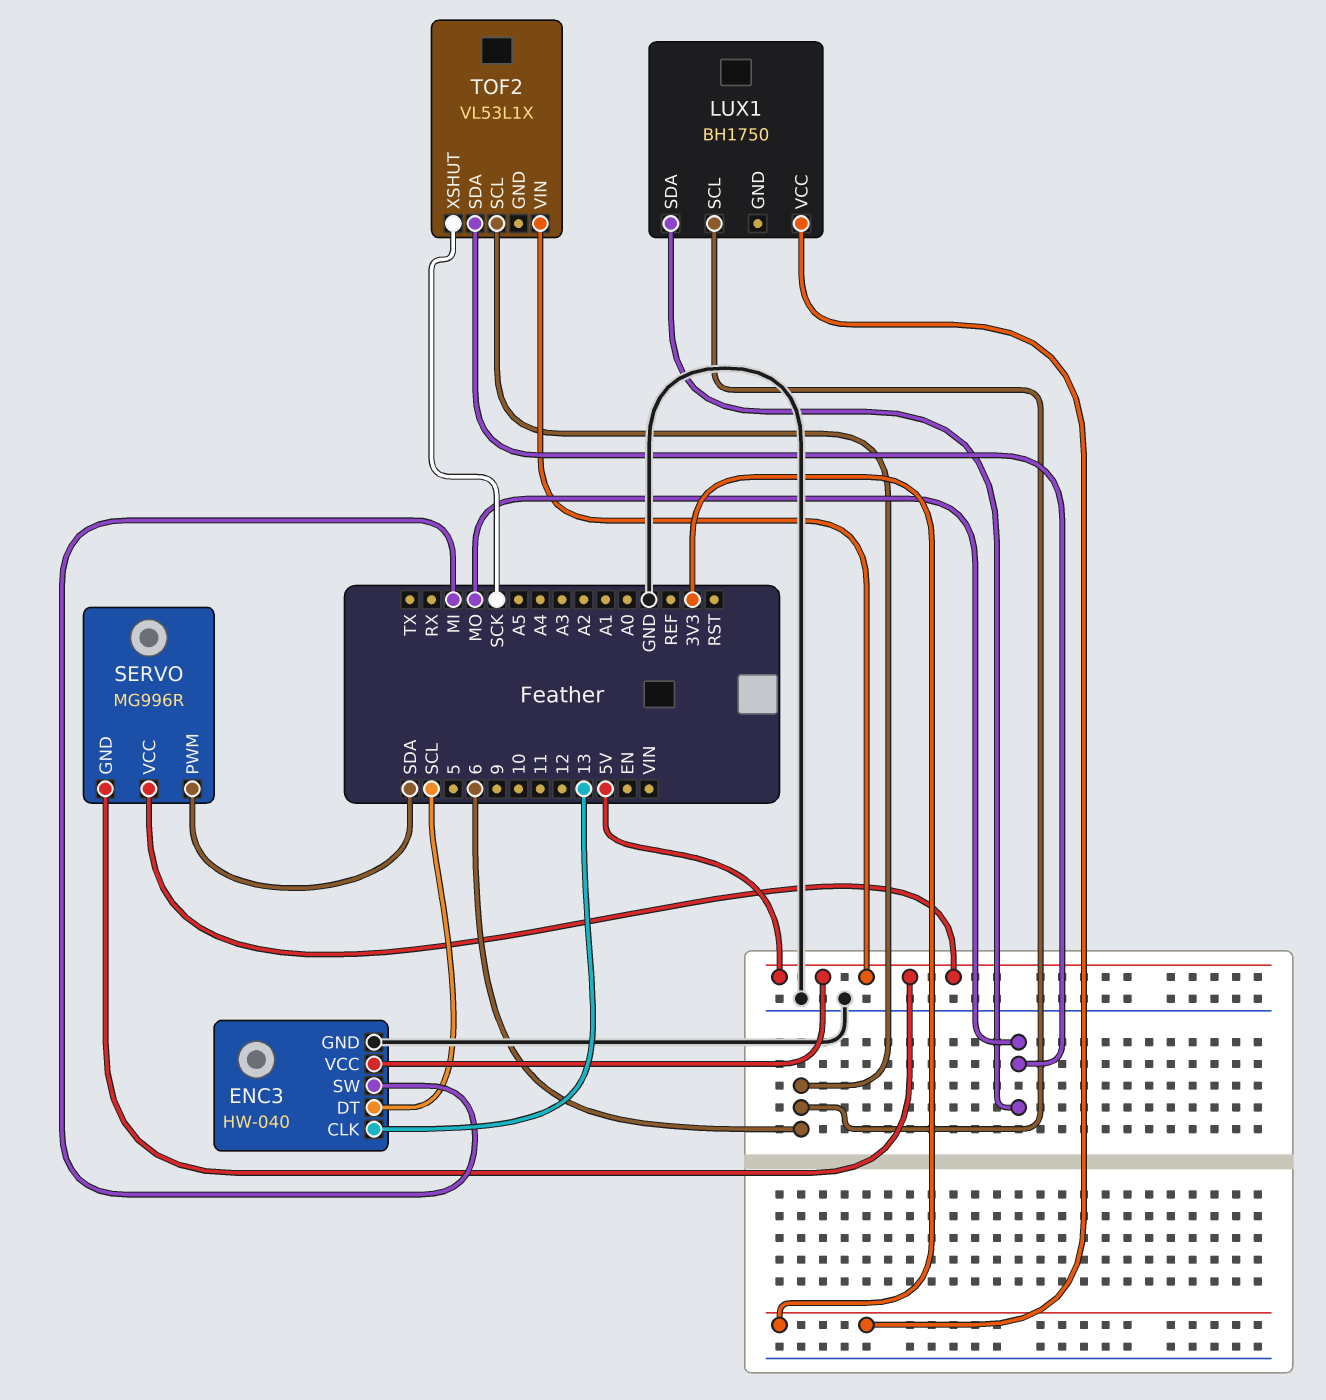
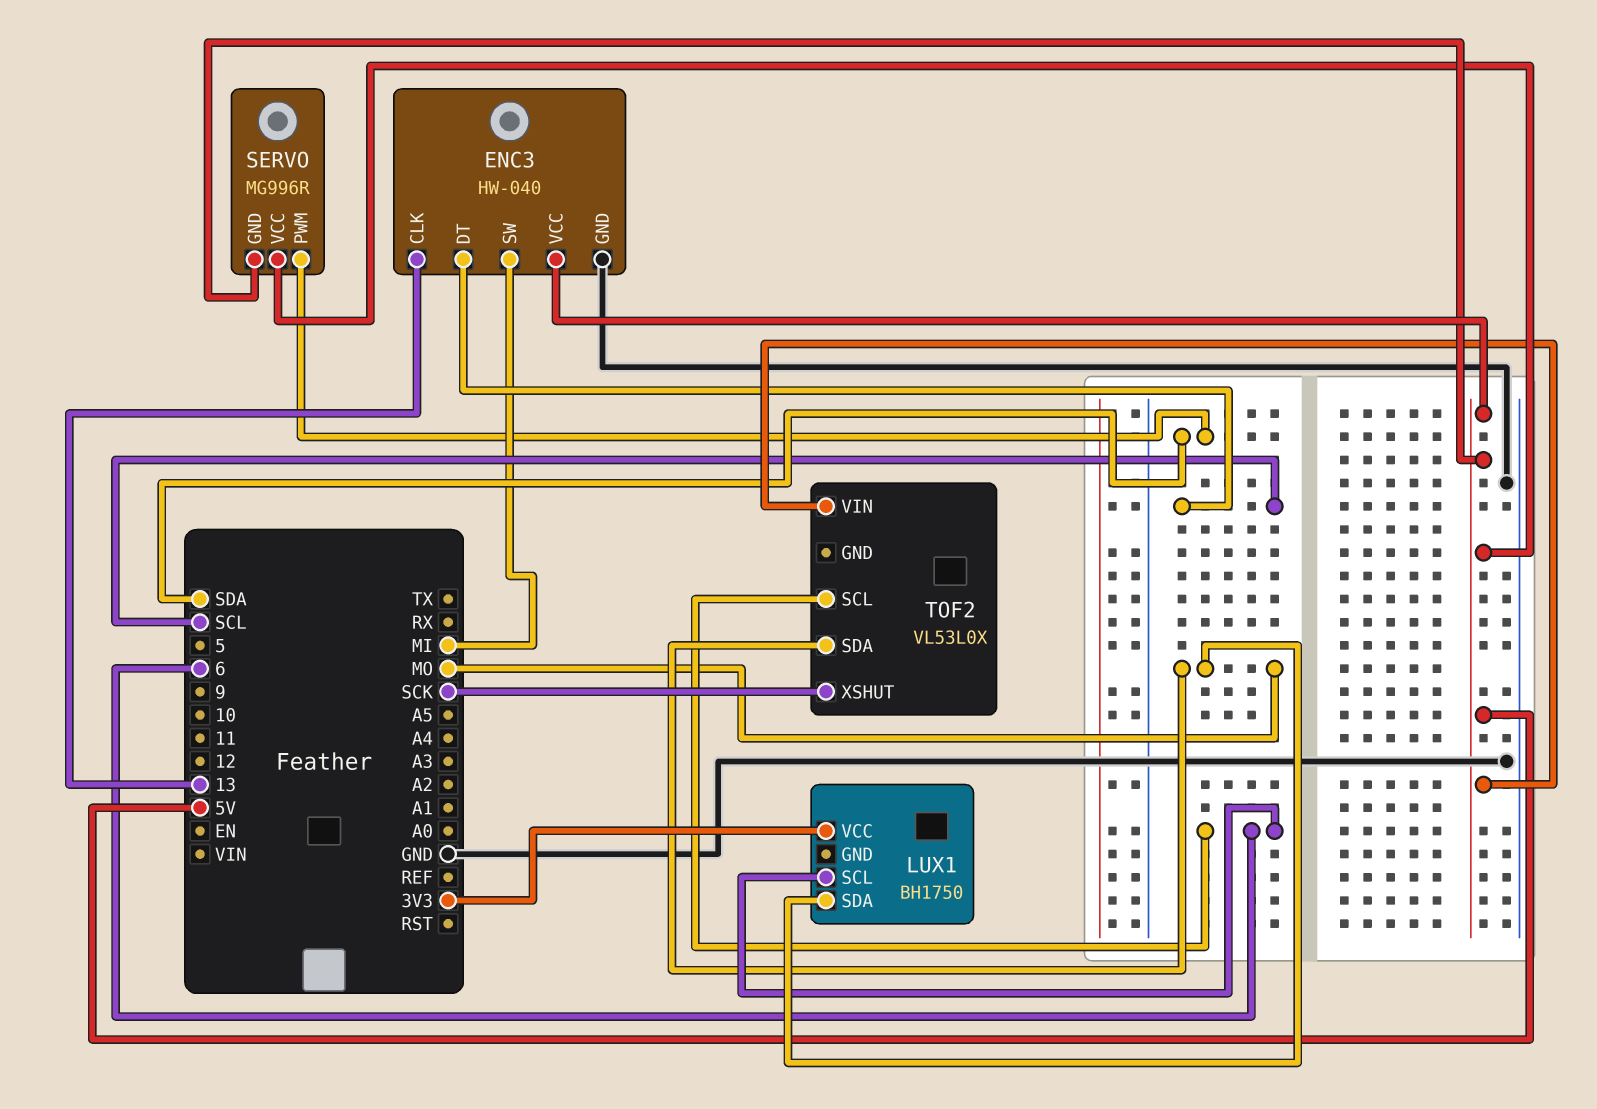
TOF2: VL53L1X -> VL53L0X

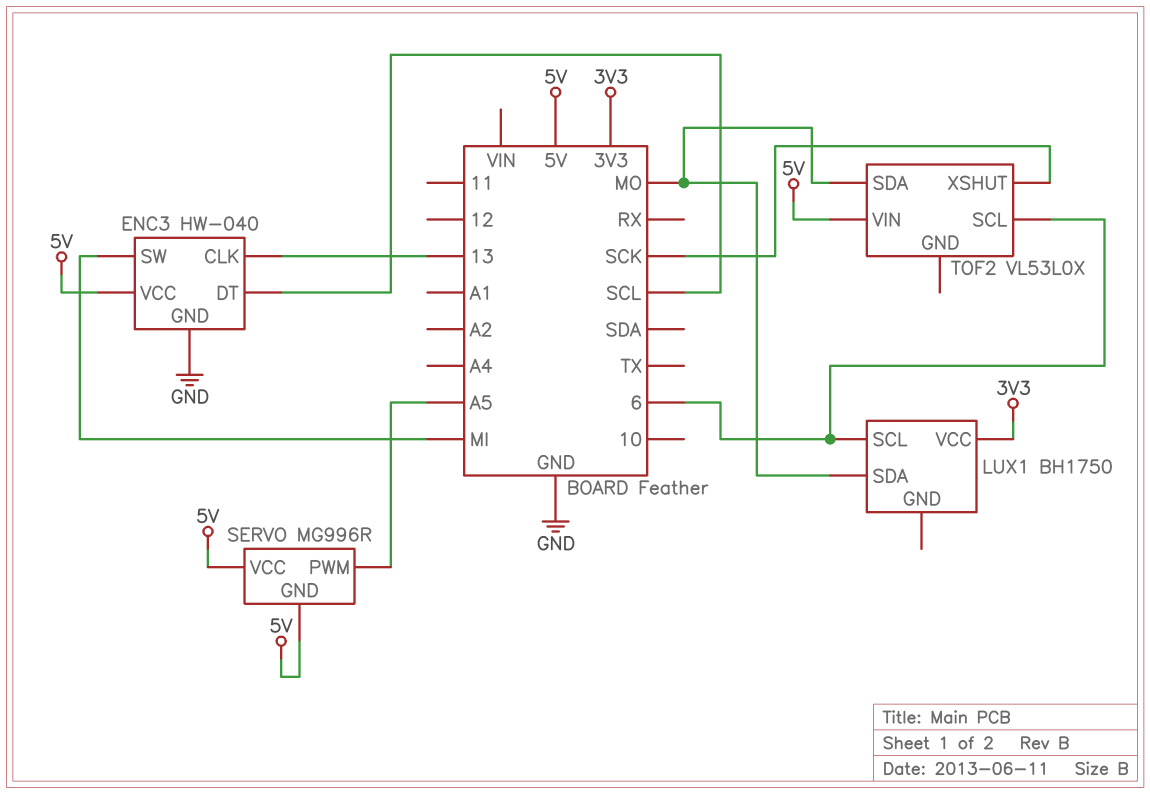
SERVO pin PWM: SDA -> A5

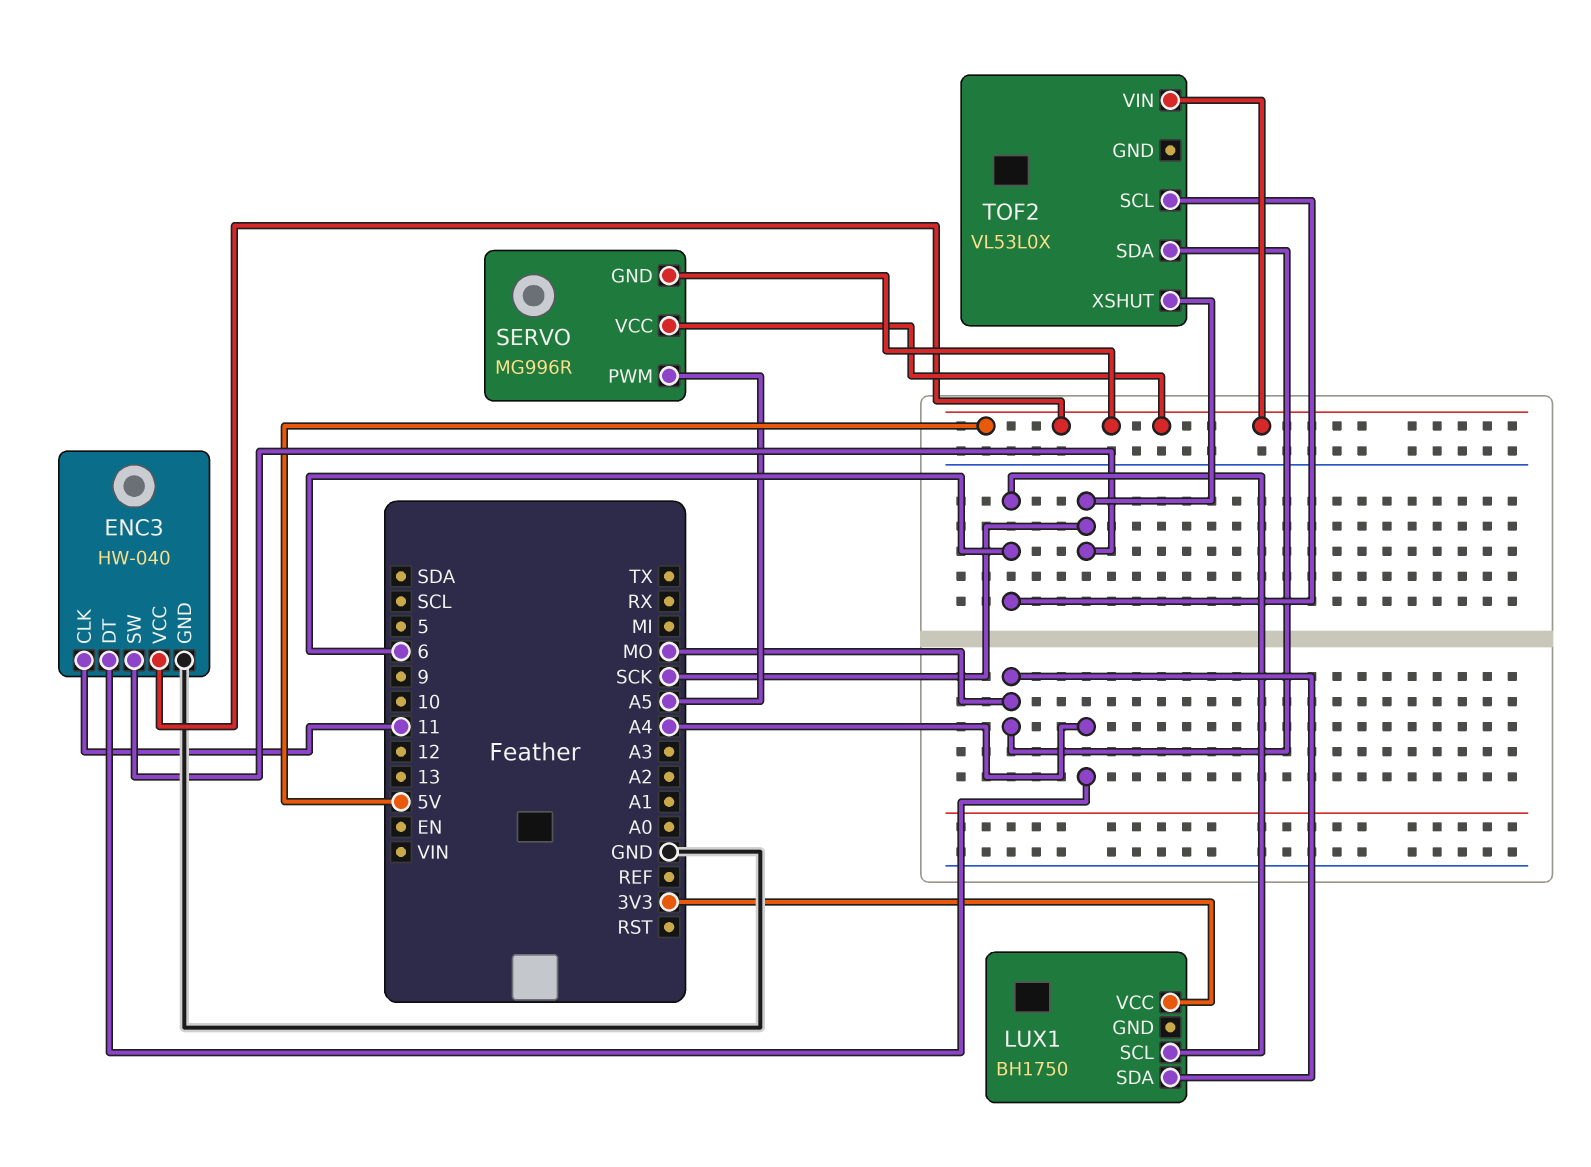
ENC3 pin CLK: 13 -> 11
ENC3 pin DT: SCL -> A4
ENC3 pin SW: MI -> SCK

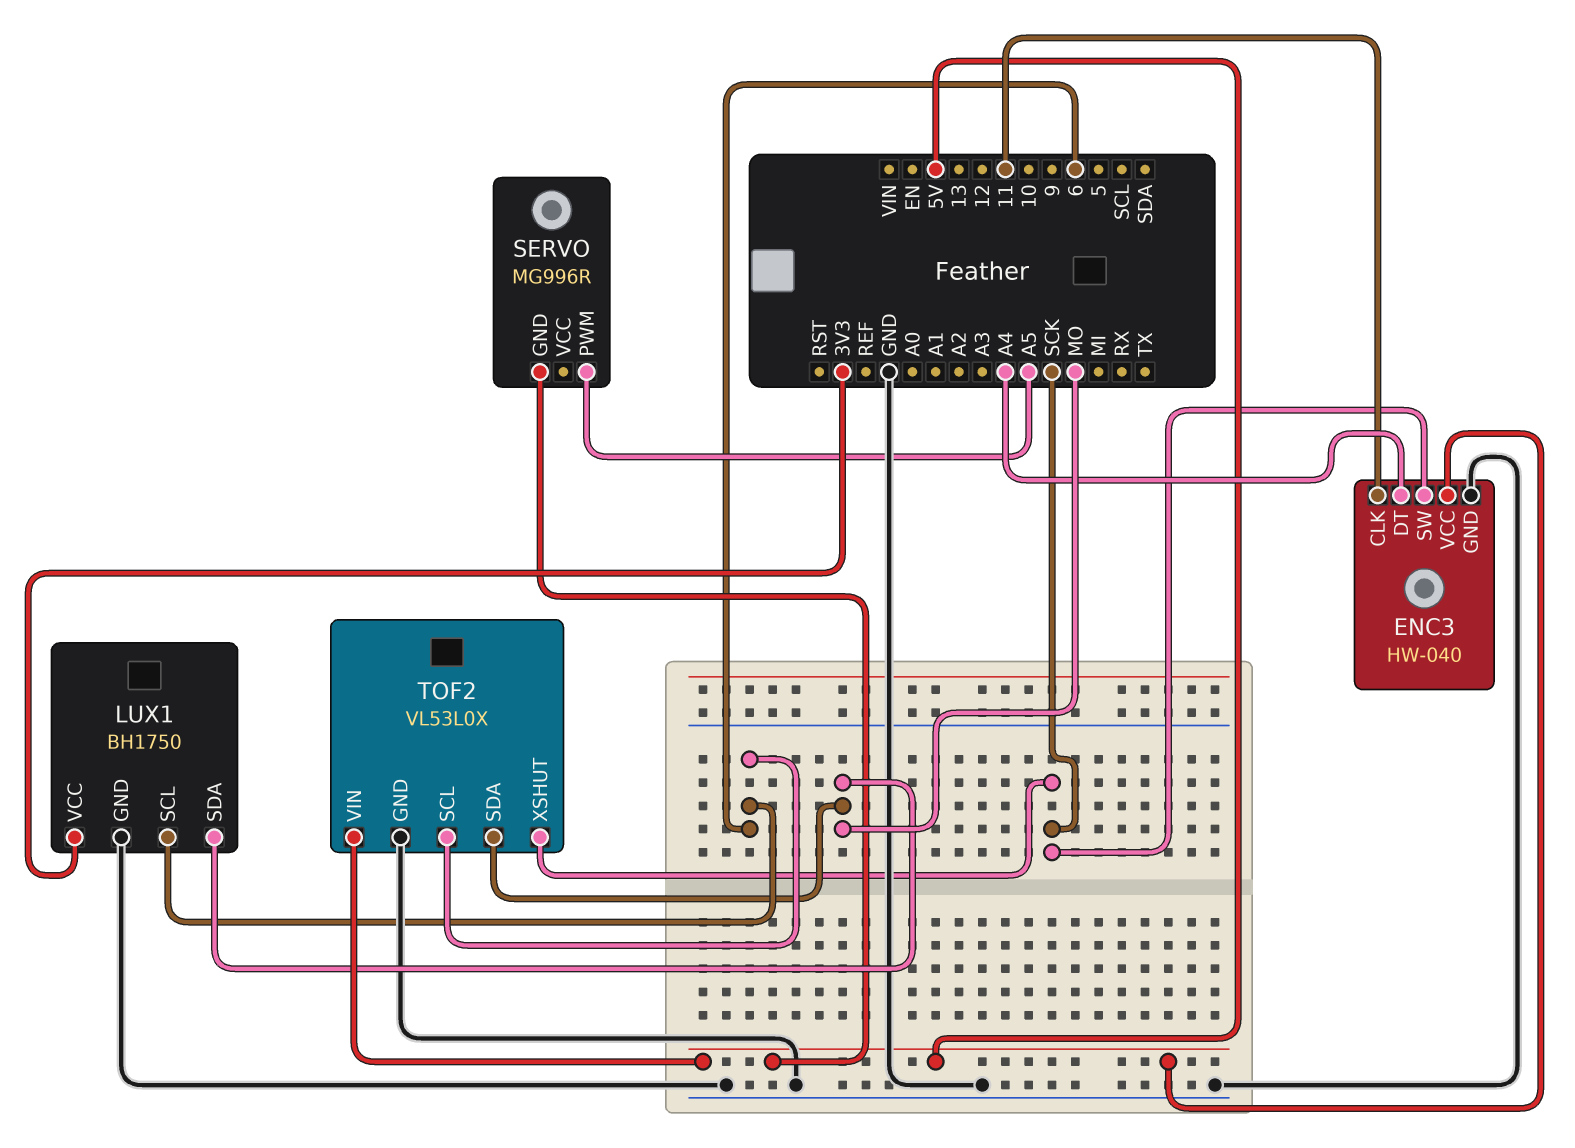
LUX1 pin GND: none -> GND
SERVO pin VCC: 5V -> none
TOF2 pin GND: none -> GND

